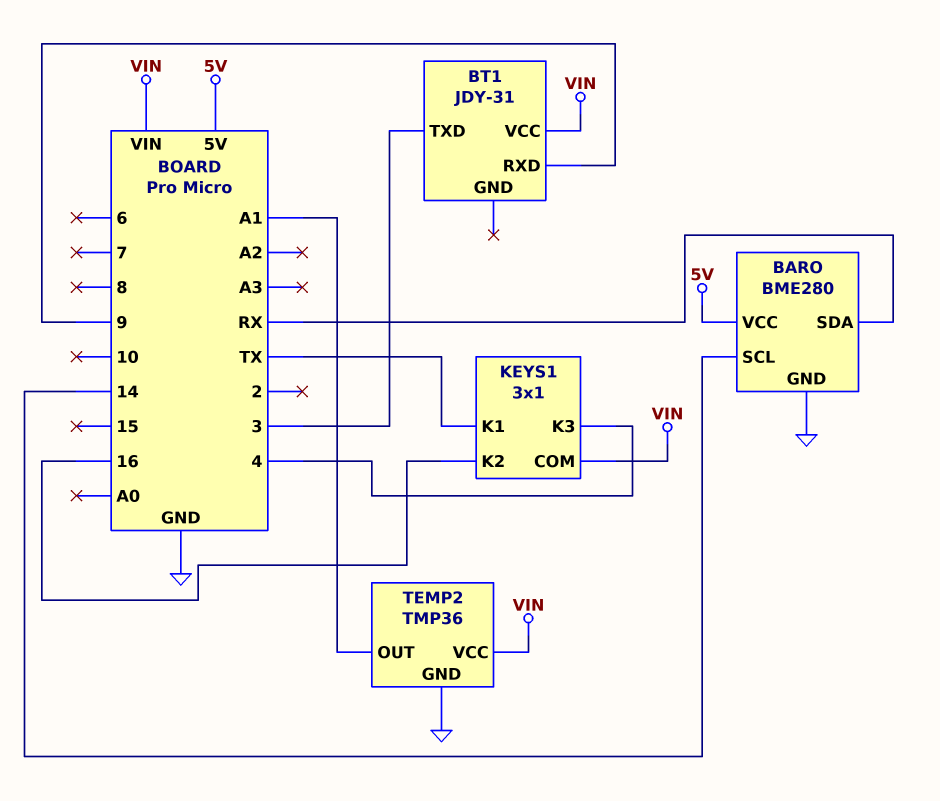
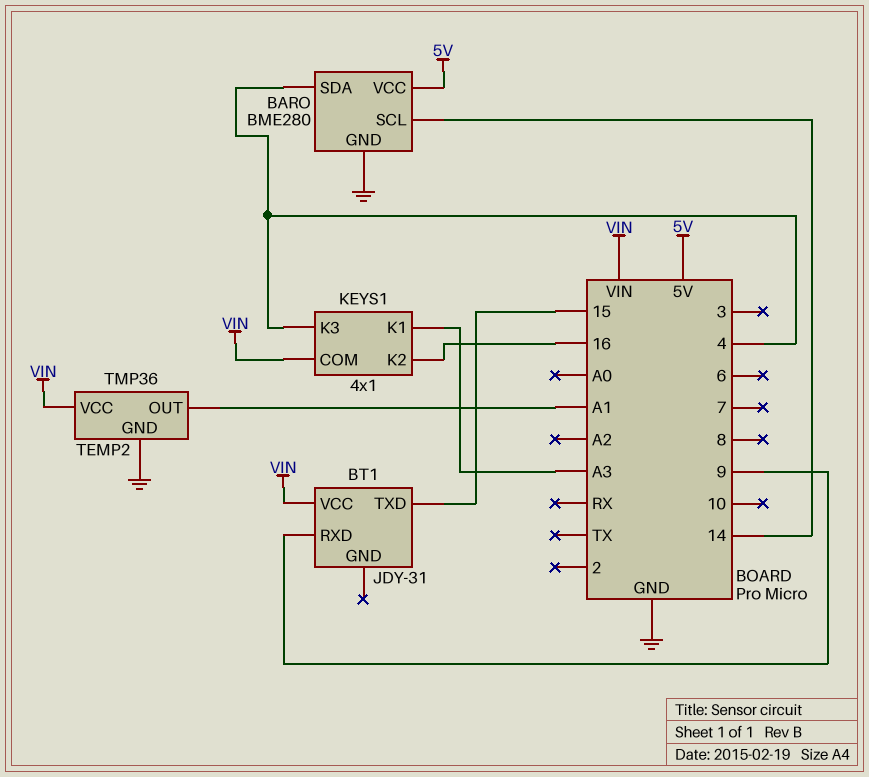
BARO pin SDA: RX -> 4
BT1 pin TXD: 3 -> 15
KEYS1: 3x1 -> 4x1
KEYS1 pin K1: TX -> A3

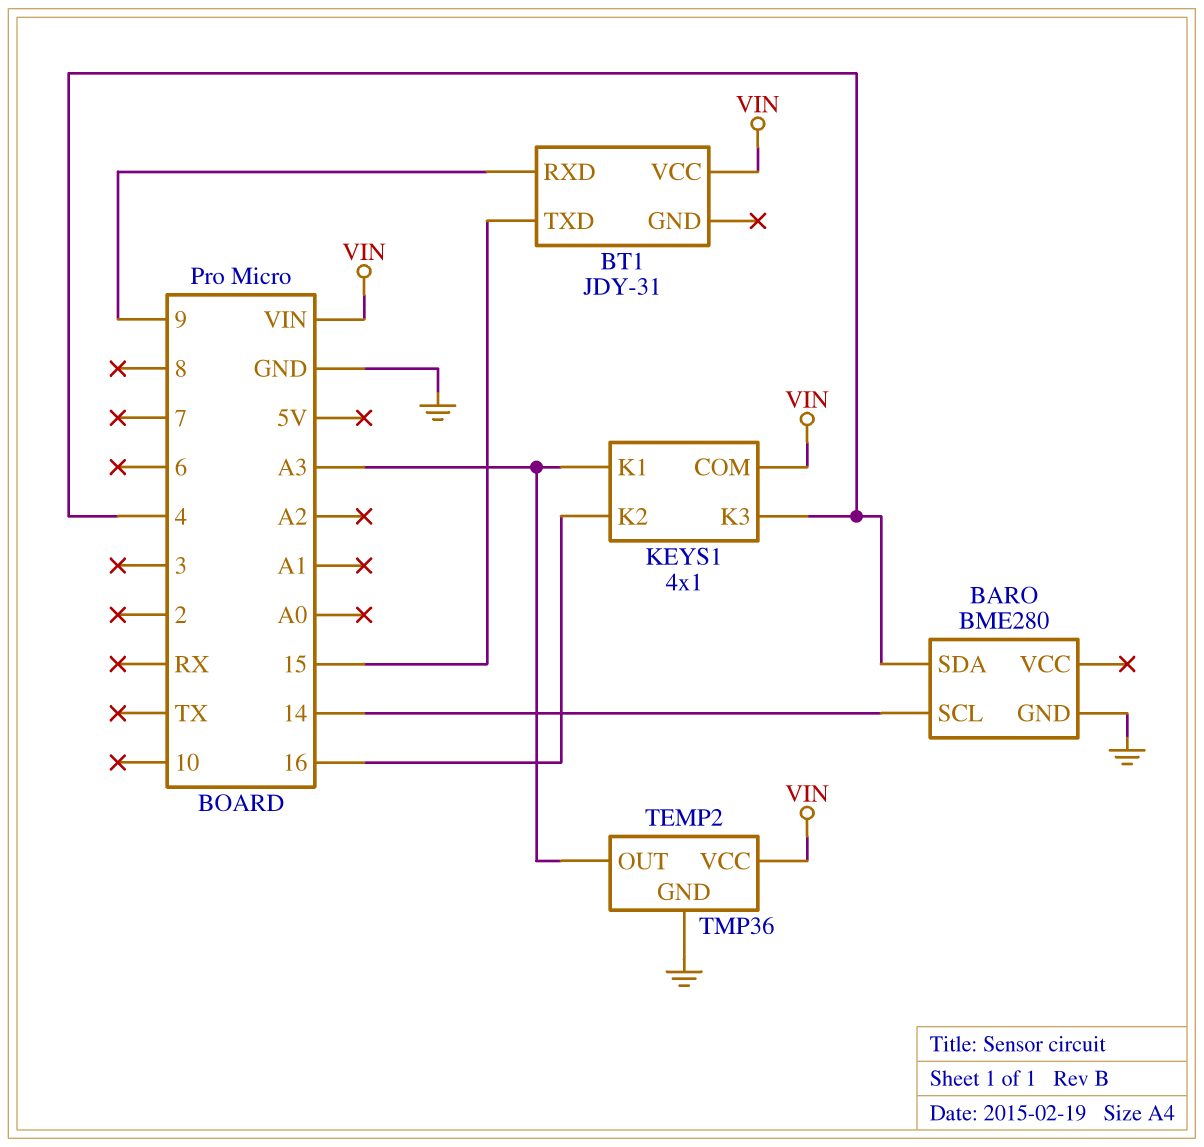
BARO pin VCC: 5V -> none
TEMP2 pin OUT: A1 -> A3

